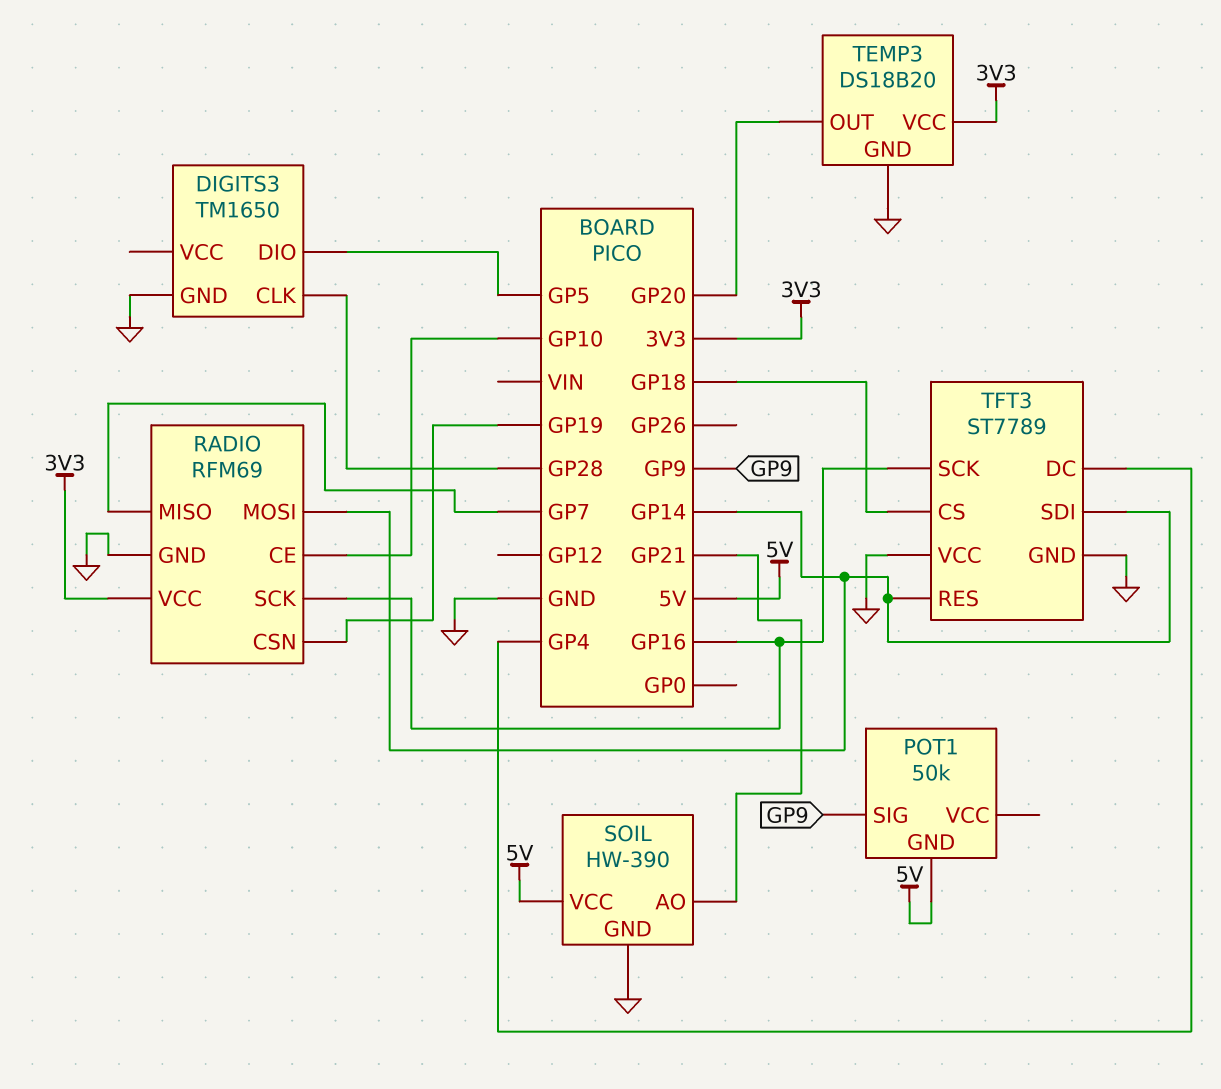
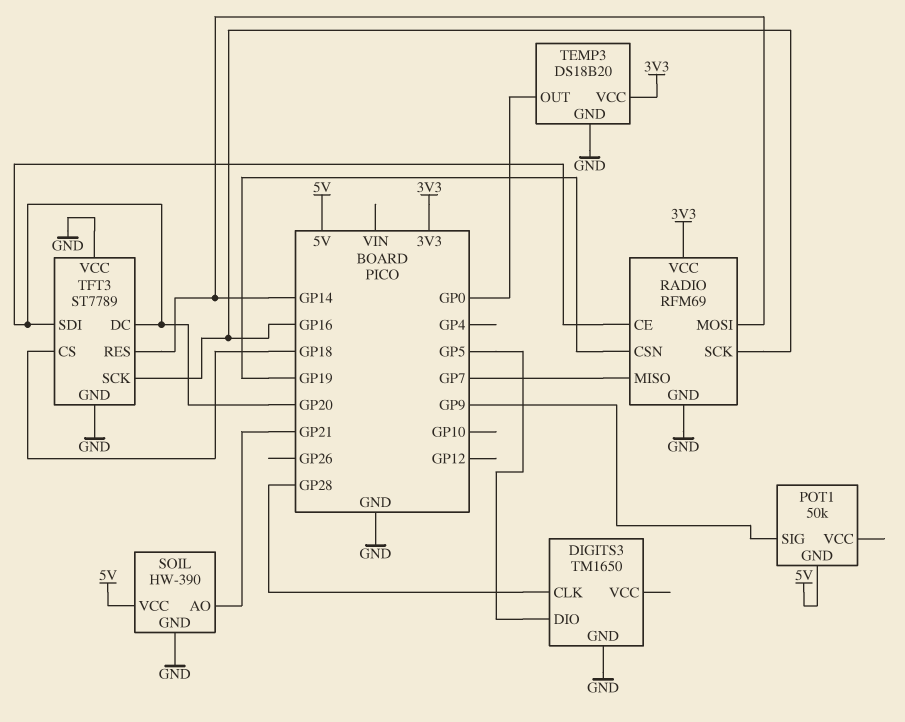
RADIO pin CE: GP10 -> GP20
TEMP3 pin OUT: GP20 -> GP0
TFT3 pin DC: GP4 -> GP20
TFT3 pin SDI: GP14 -> GP20

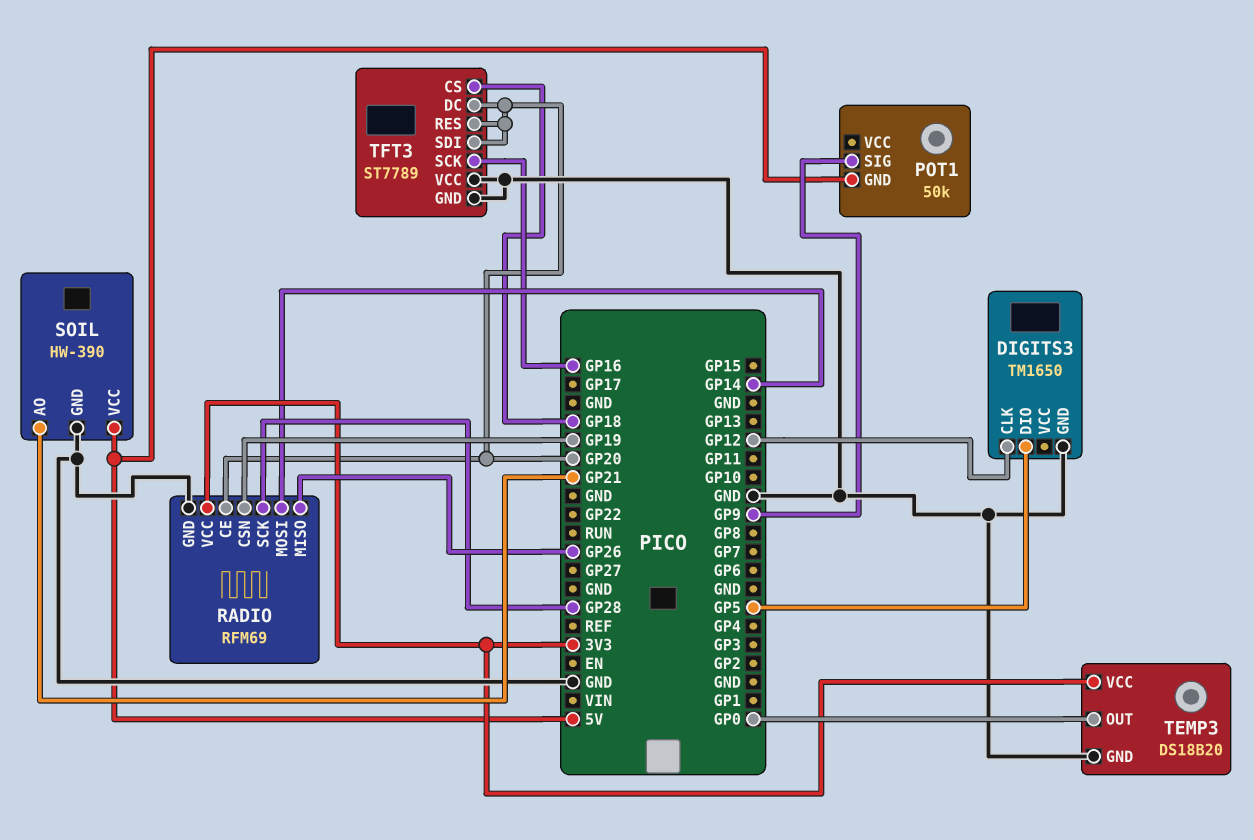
DIGITS3 pin CLK: GP28 -> GP12
RADIO pin MISO: GP7 -> GP26
RADIO pin SCK: GP16 -> GP28
TFT3 pin RES: GP14 -> GP20

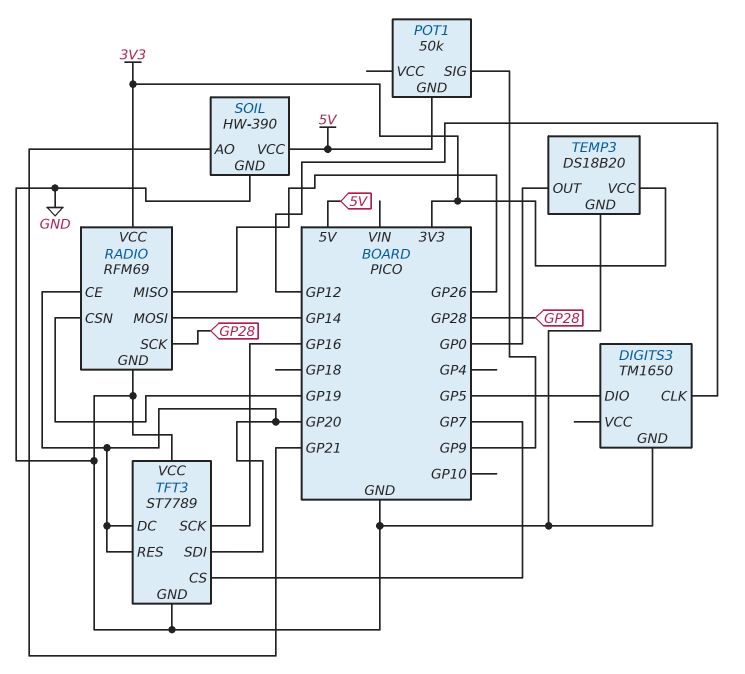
TFT3 pin CS: GP18 -> GP7

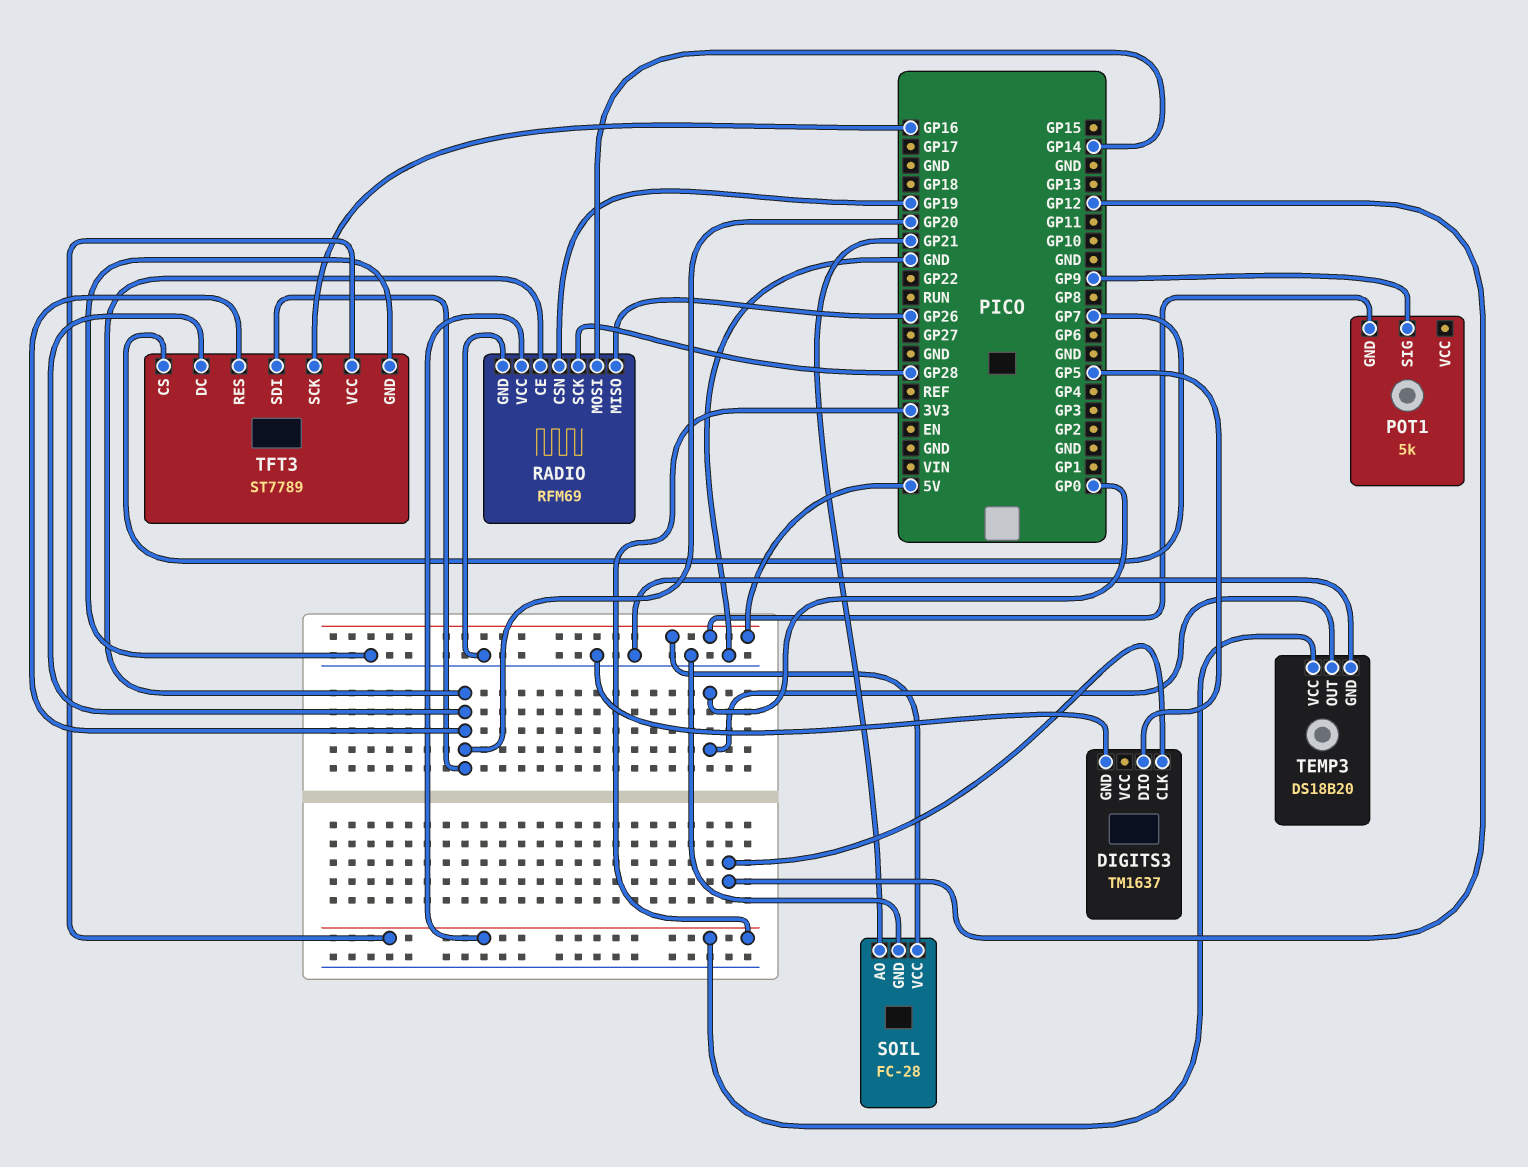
DIGITS3: TM1650 -> TM1637
POT1: 50k -> 5k
SOIL: HW-390 -> FC-28
TFT3 pin VCC: GND -> 3V3

